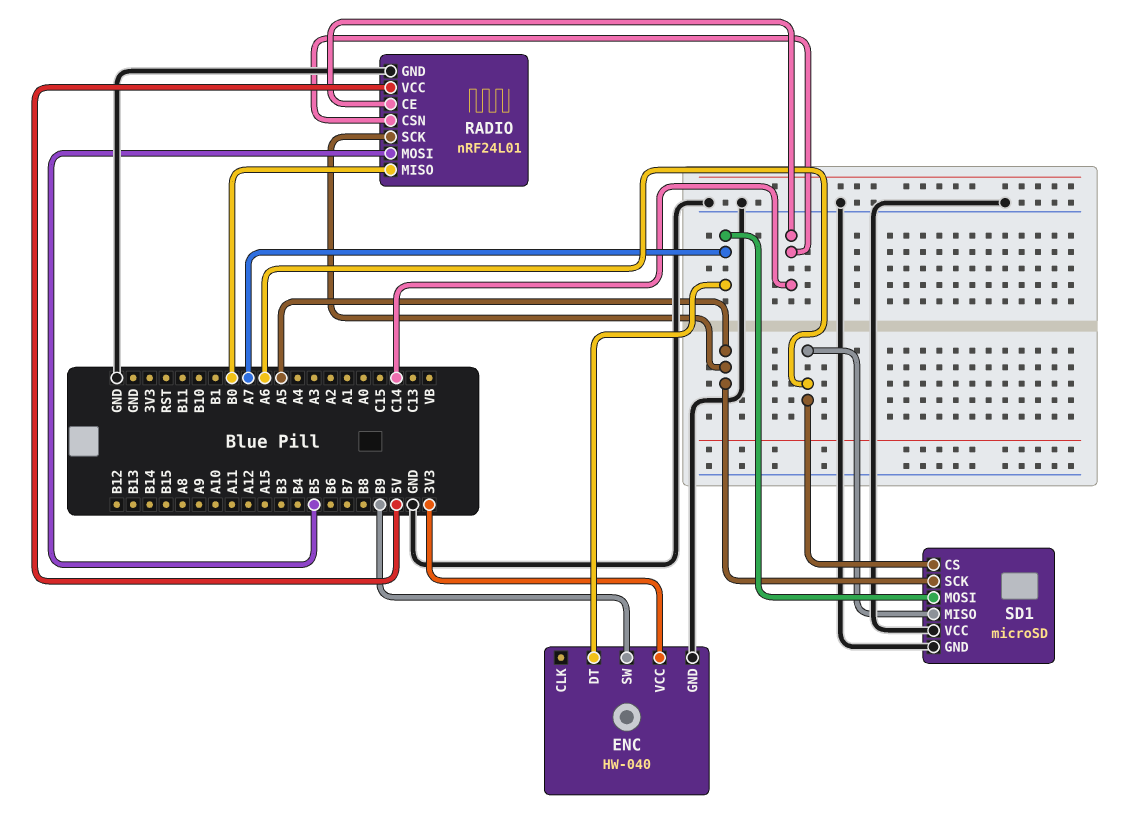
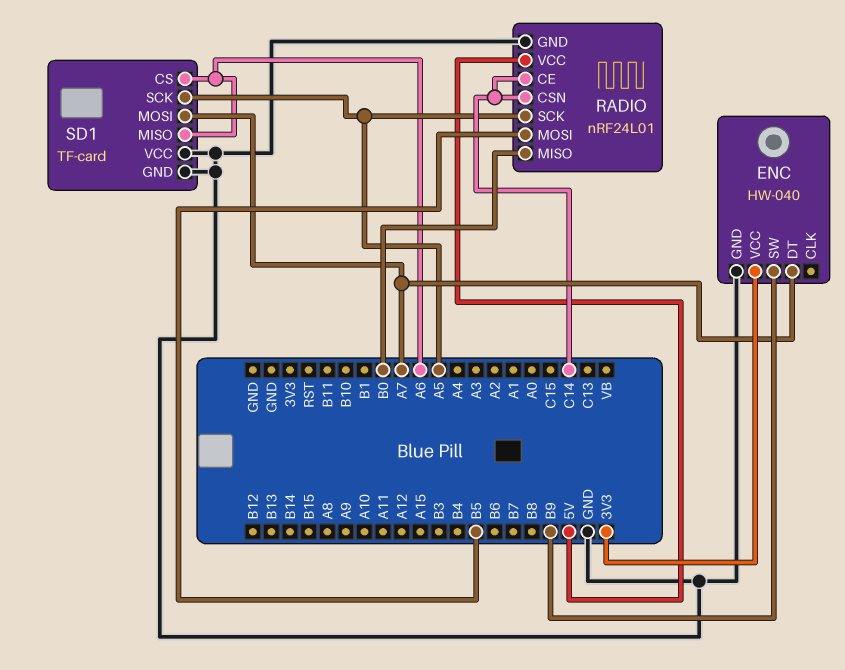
SD1: microSD -> TF-card

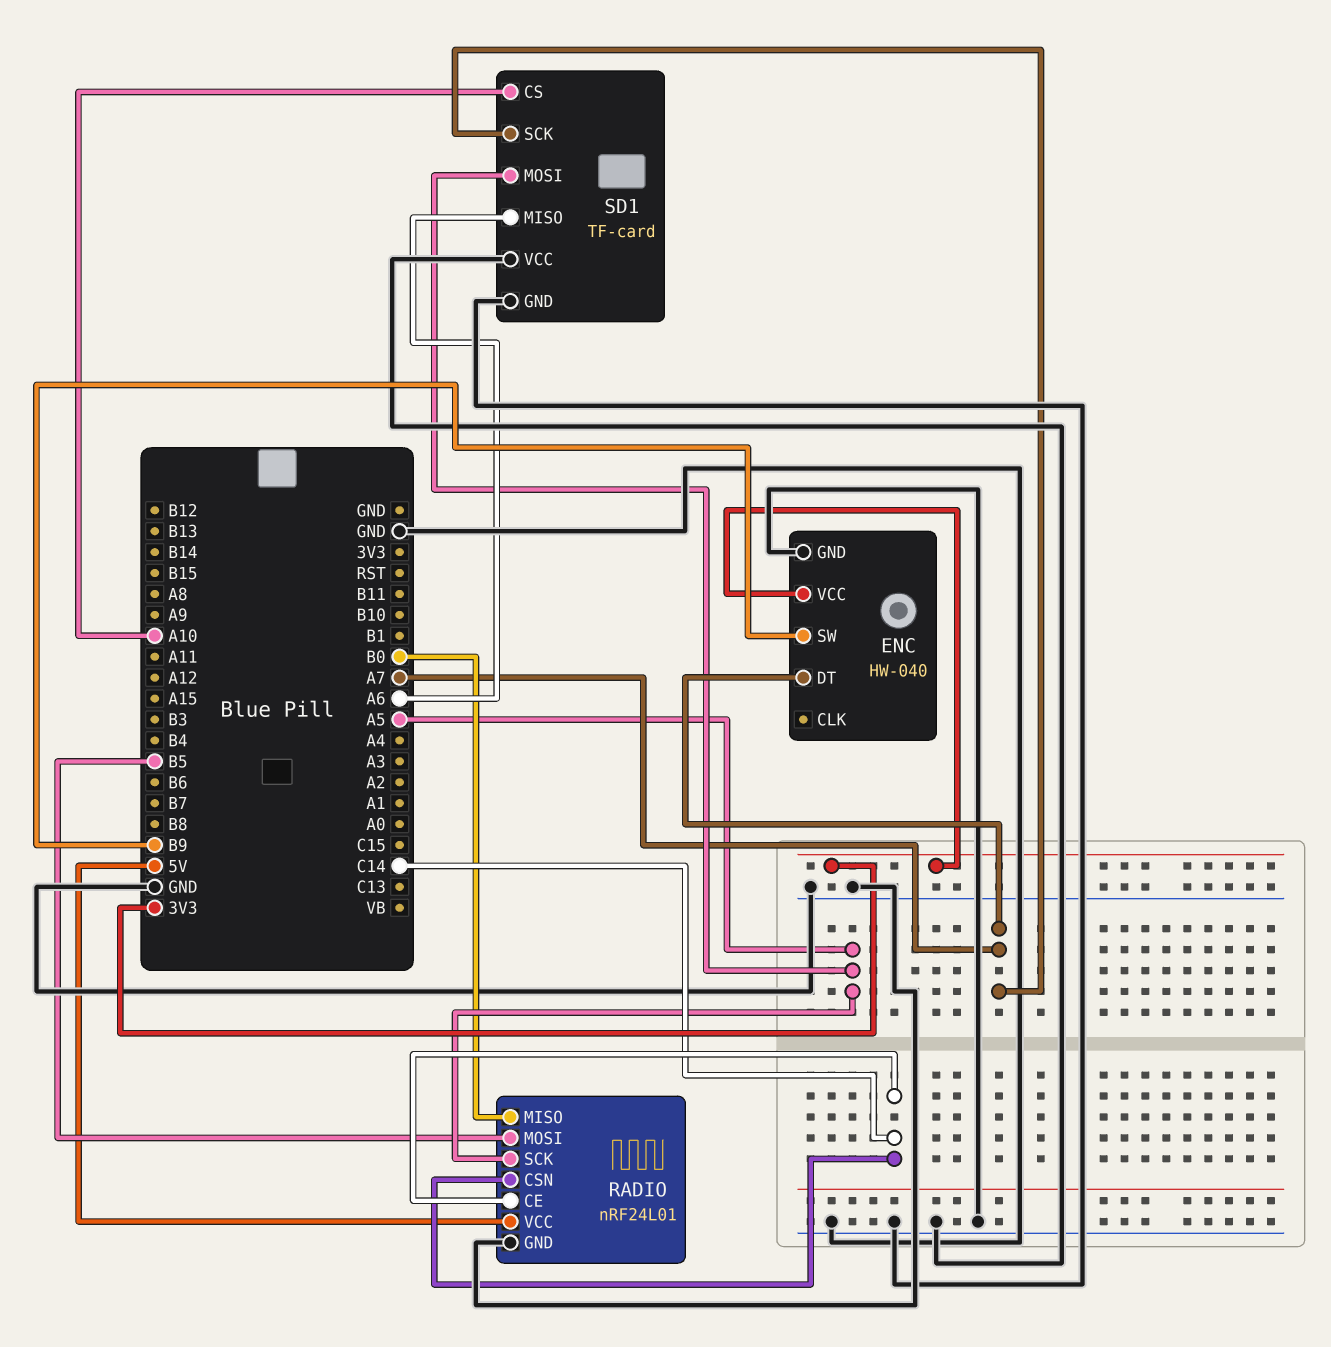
SD1 pin CS: A6 -> A10
SD1 pin MOSI: A7 -> A5
SD1 pin SCK: A5 -> A7

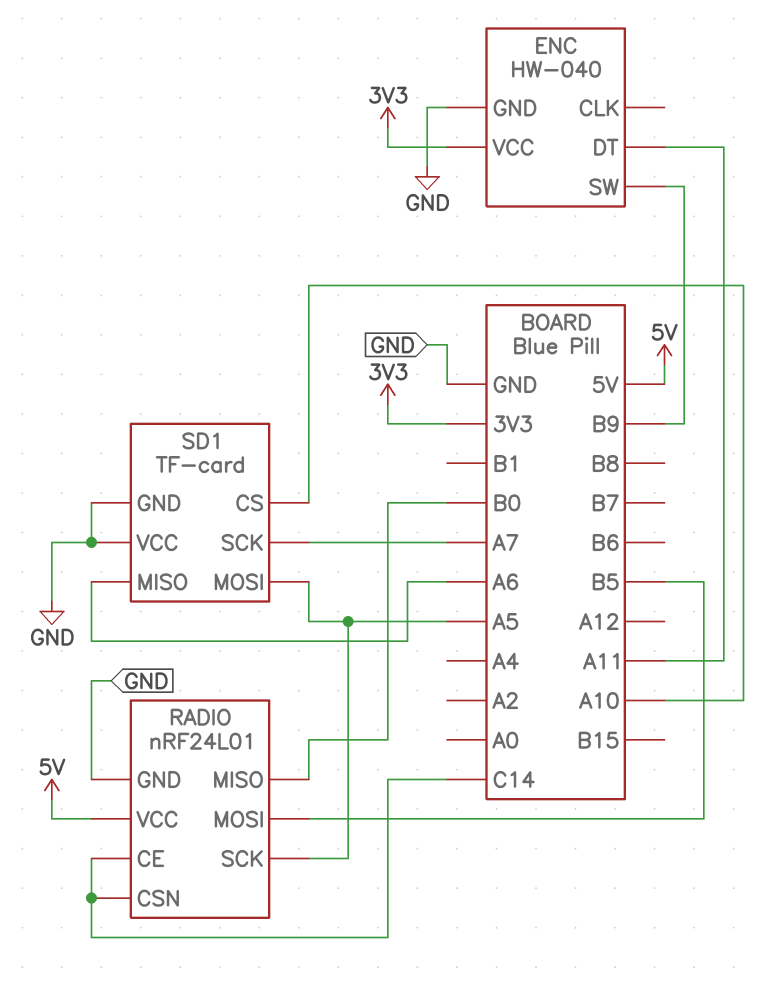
ENC pin DT: A7 -> A11

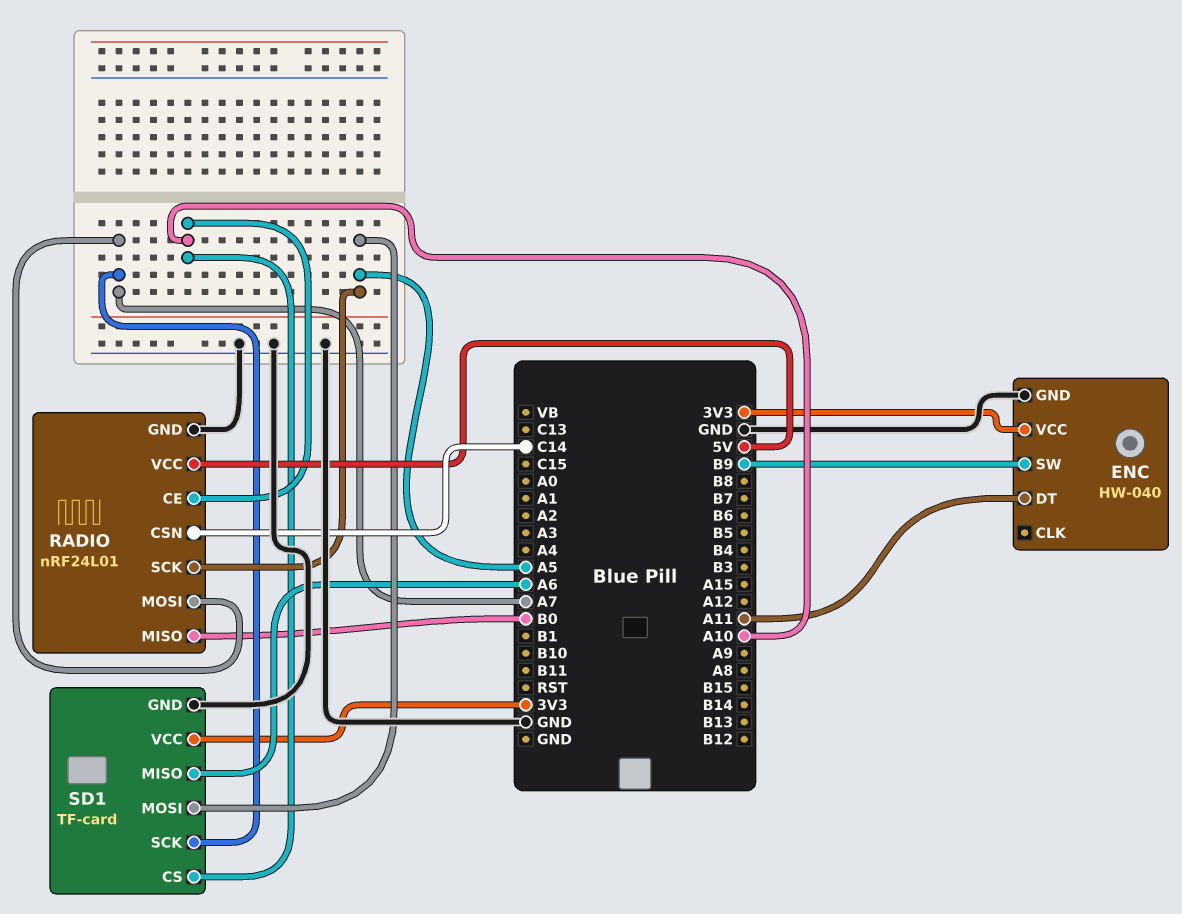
RADIO pin CE: C14 -> A10
RADIO pin MOSI: B5 -> A7
SD1 pin VCC: GND -> 3V3

